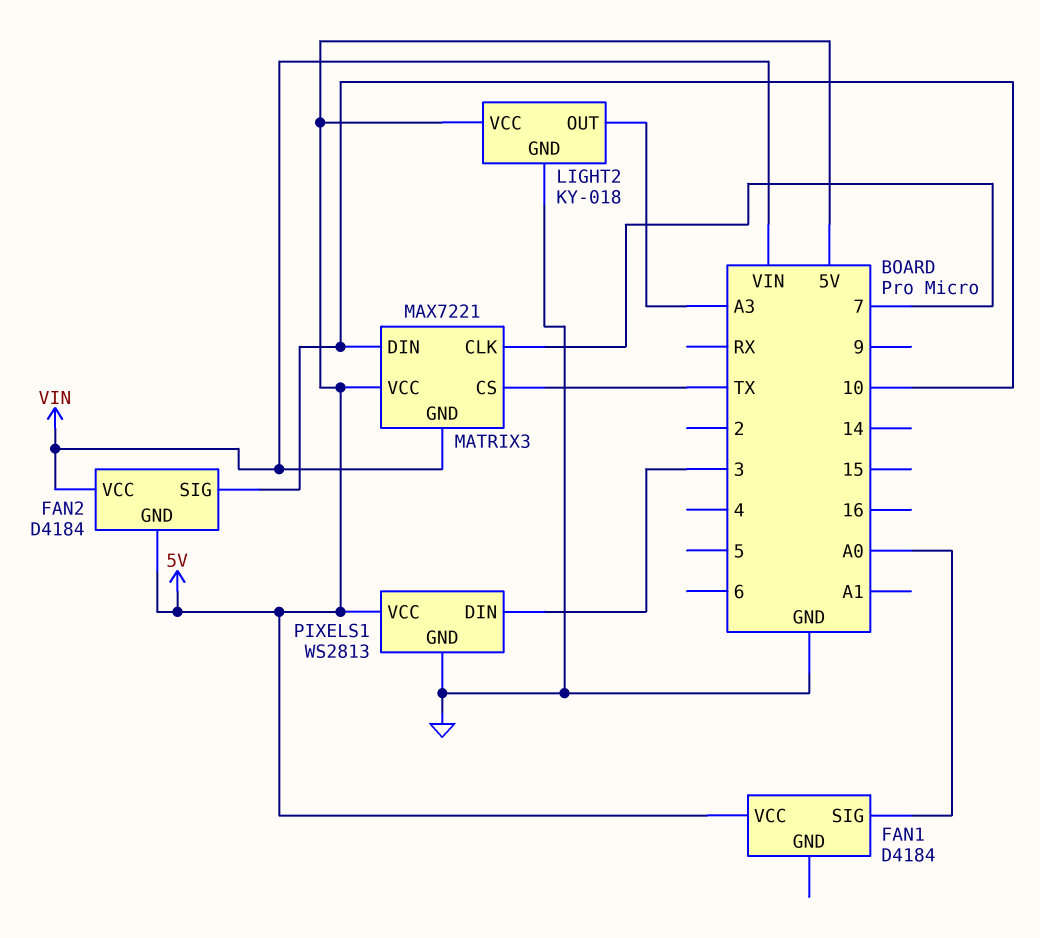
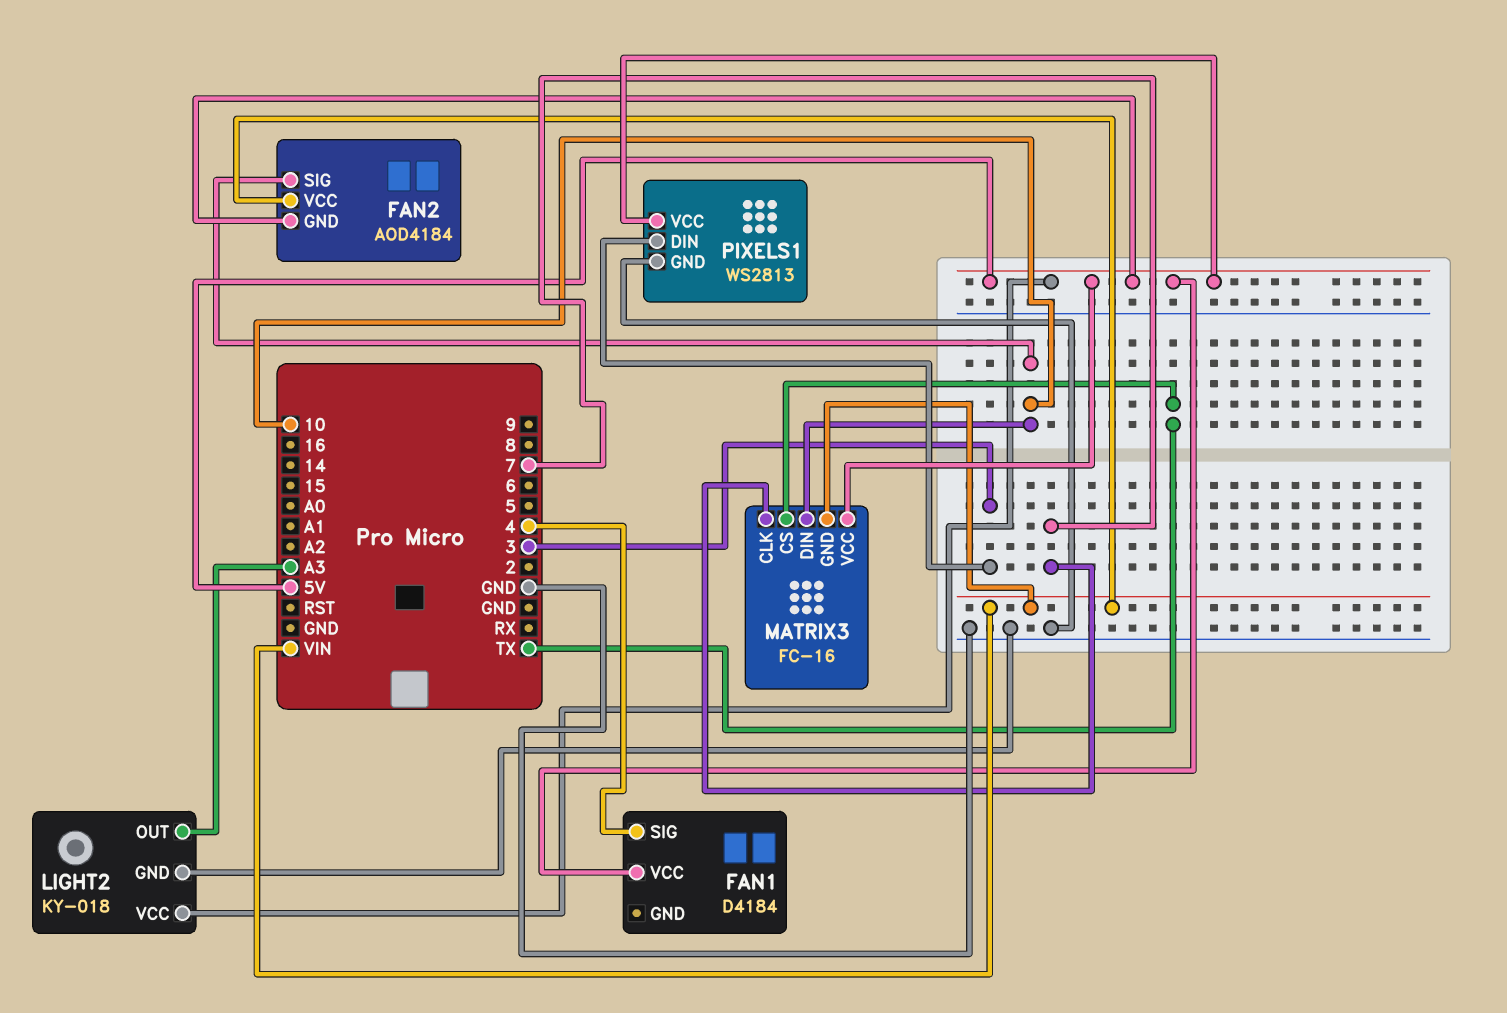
FAN1 pin SIG: A0 -> 4
FAN2: D4184 -> AOD4184
MATRIX3: MAX7221 -> FC-16

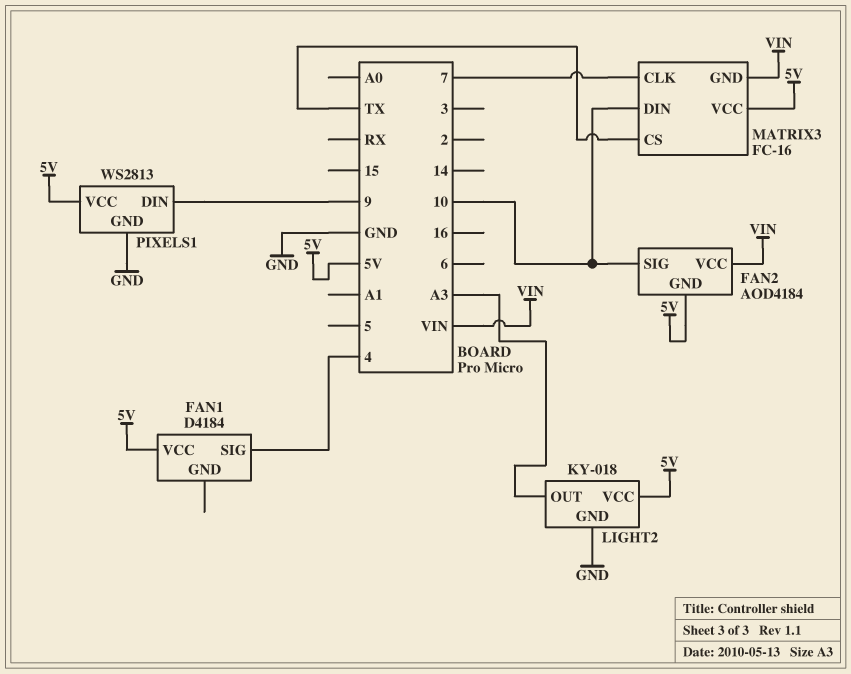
PIXELS1 pin DIN: 3 -> 9

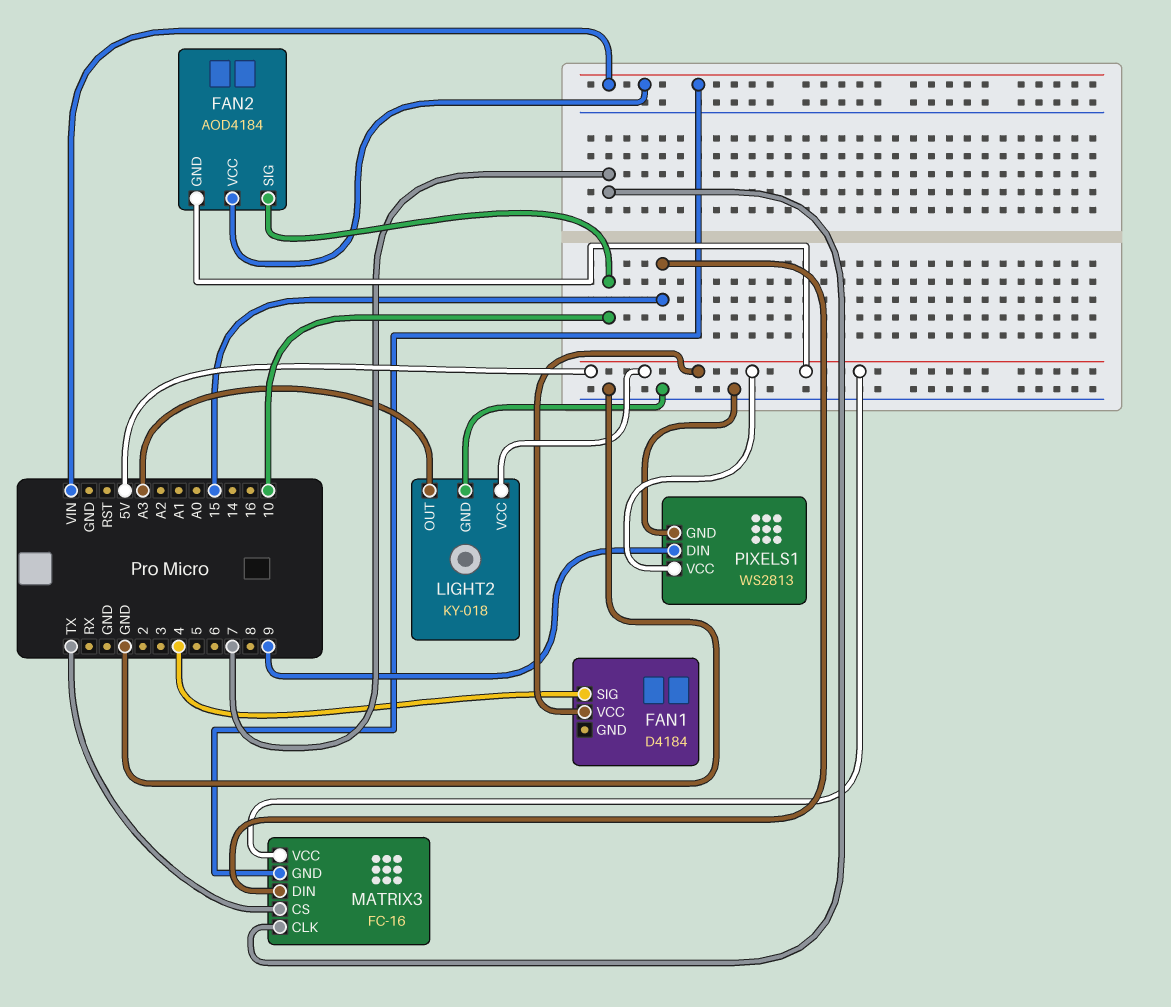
MATRIX3 pin DIN: 10 -> 15

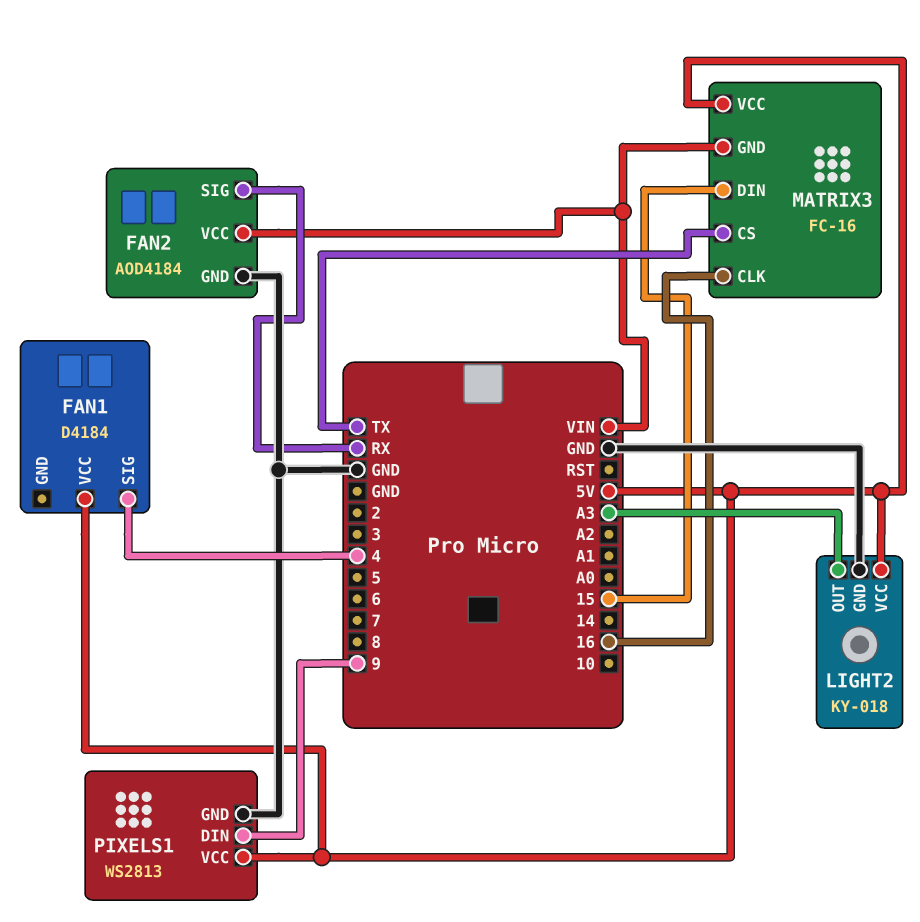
FAN2 pin GND: 5V -> GND
FAN2 pin SIG: 10 -> RX
MATRIX3 pin CLK: 7 -> 16

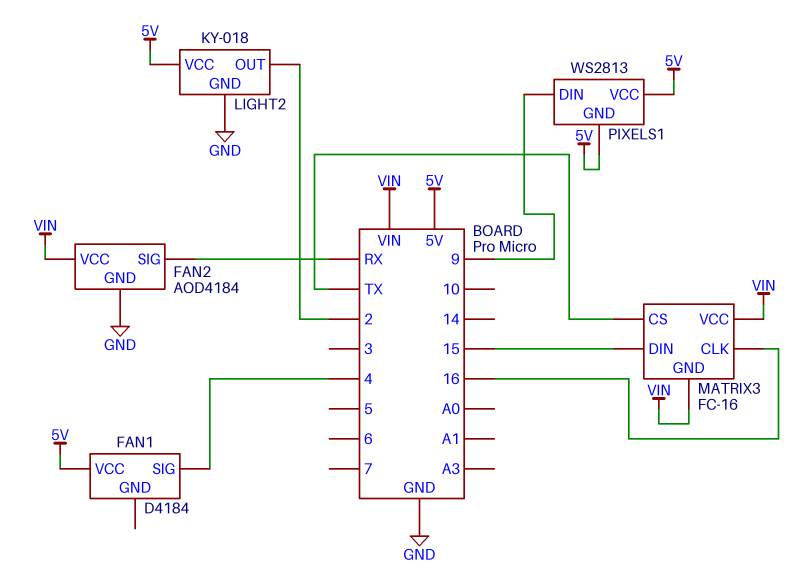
LIGHT2 pin OUT: A3 -> 2
MATRIX3 pin VCC: 5V -> VIN
PIXELS1 pin GND: GND -> 5V

